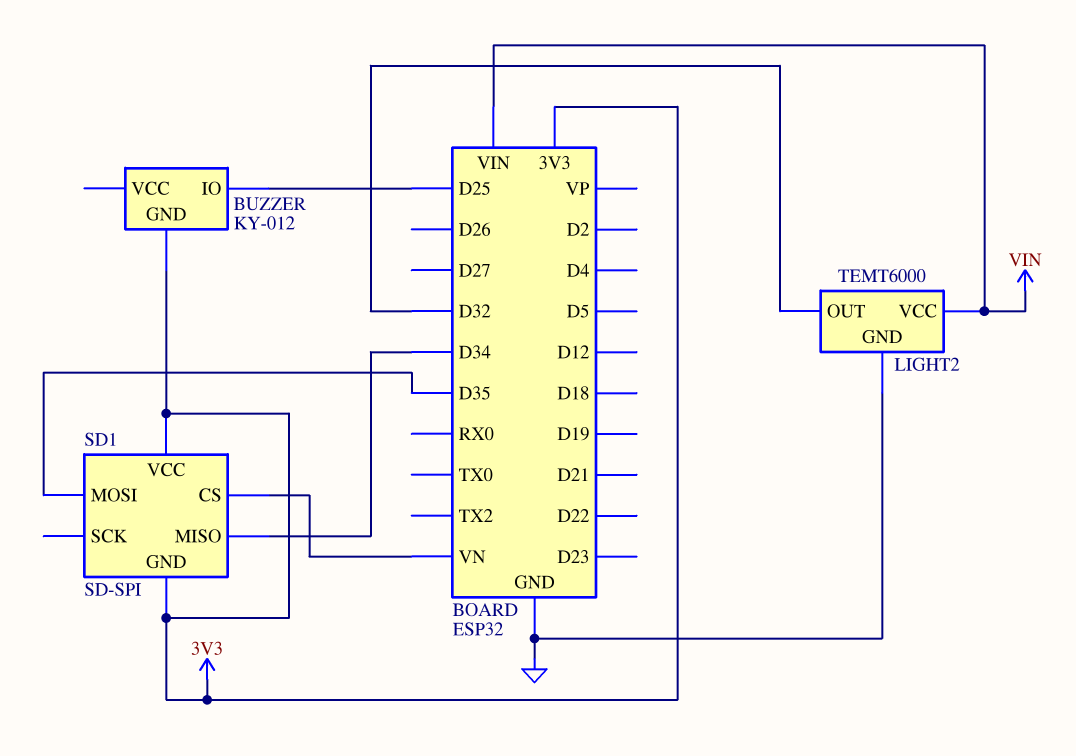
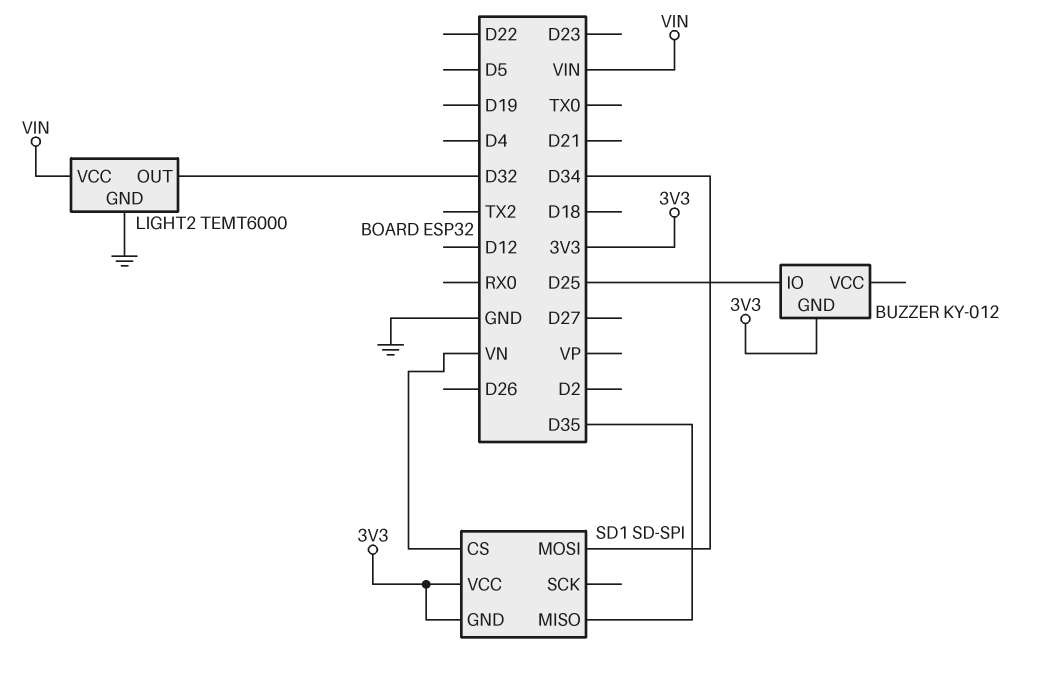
SD1 pin MISO: D34 -> D35
SD1 pin MOSI: D35 -> D34

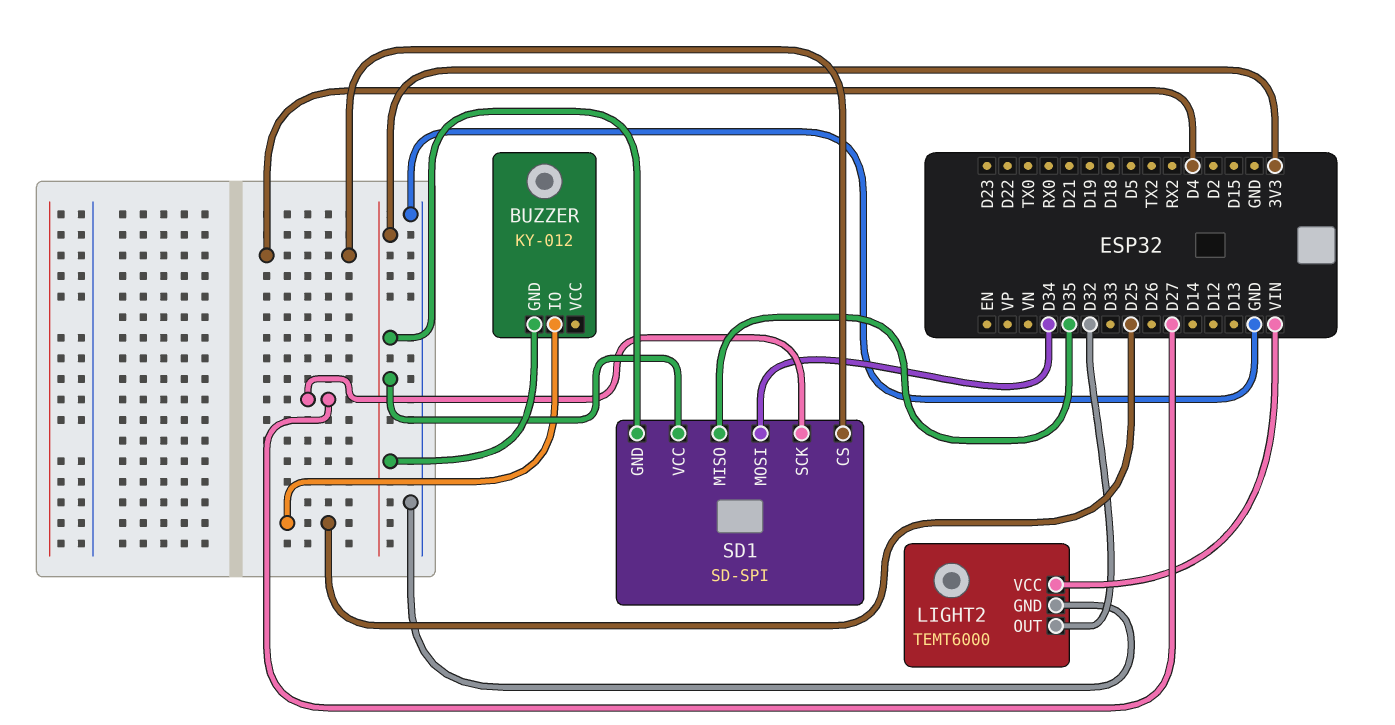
SD1 pin CS: VN -> D4
SD1 pin SCK: none -> D27

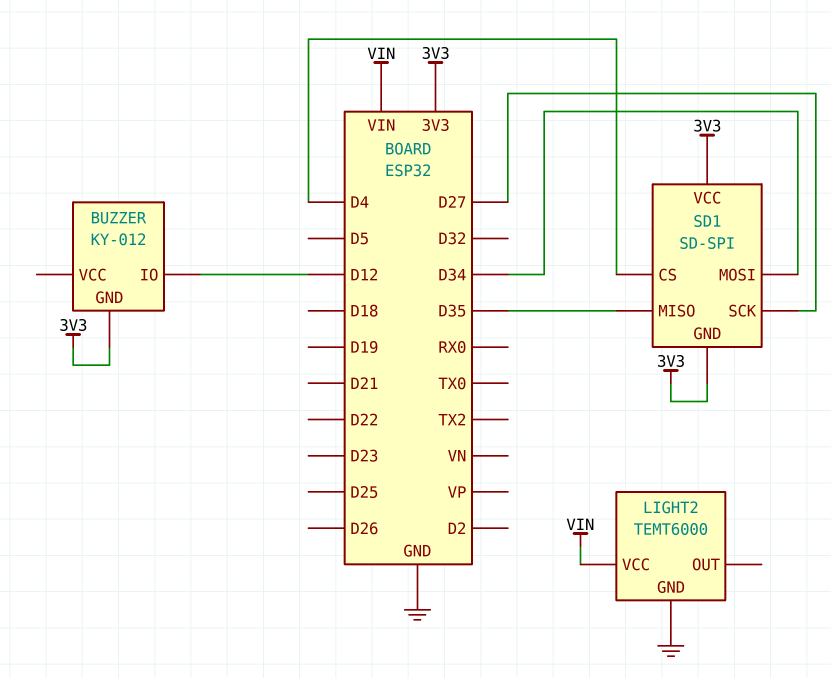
BUZZER pin IO: D25 -> D12
LIGHT2 pin OUT: D32 -> none

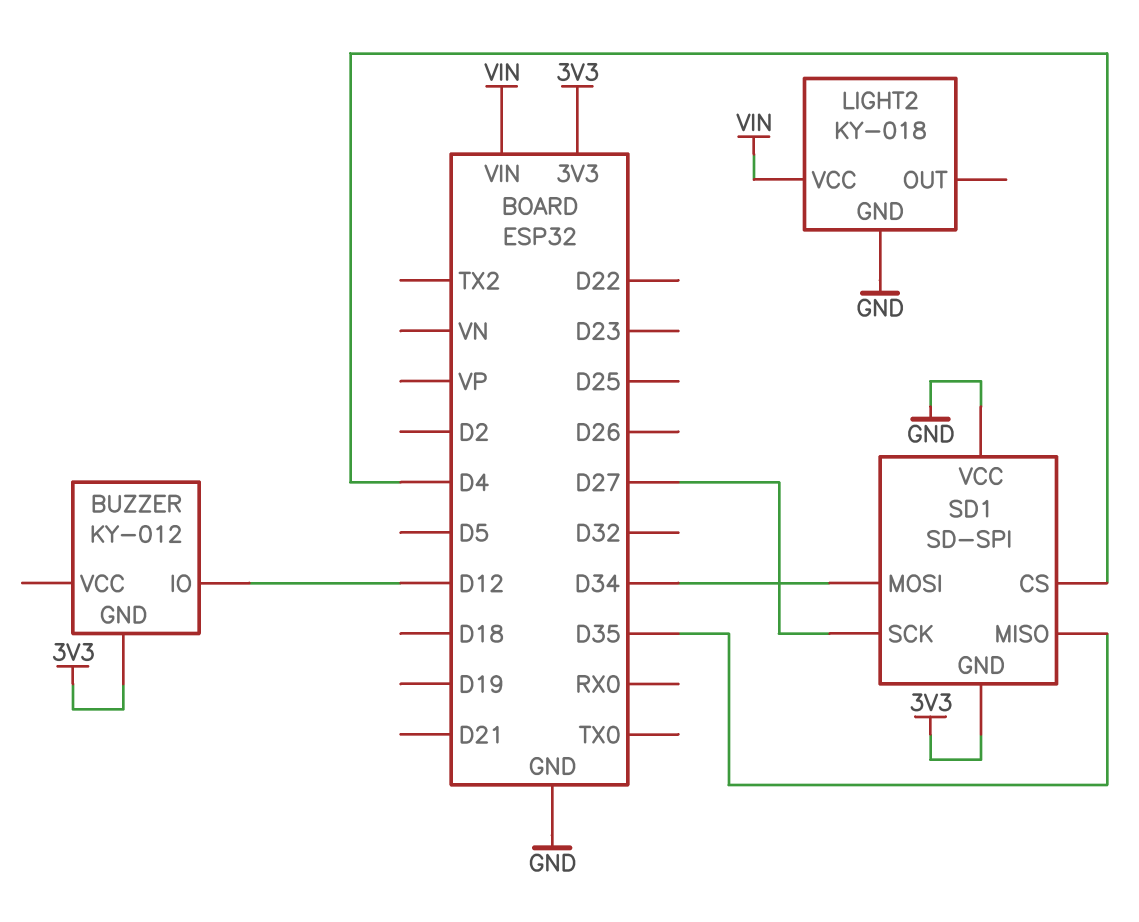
LIGHT2: TEMT6000 -> KY-018
SD1 pin VCC: 3V3 -> GND

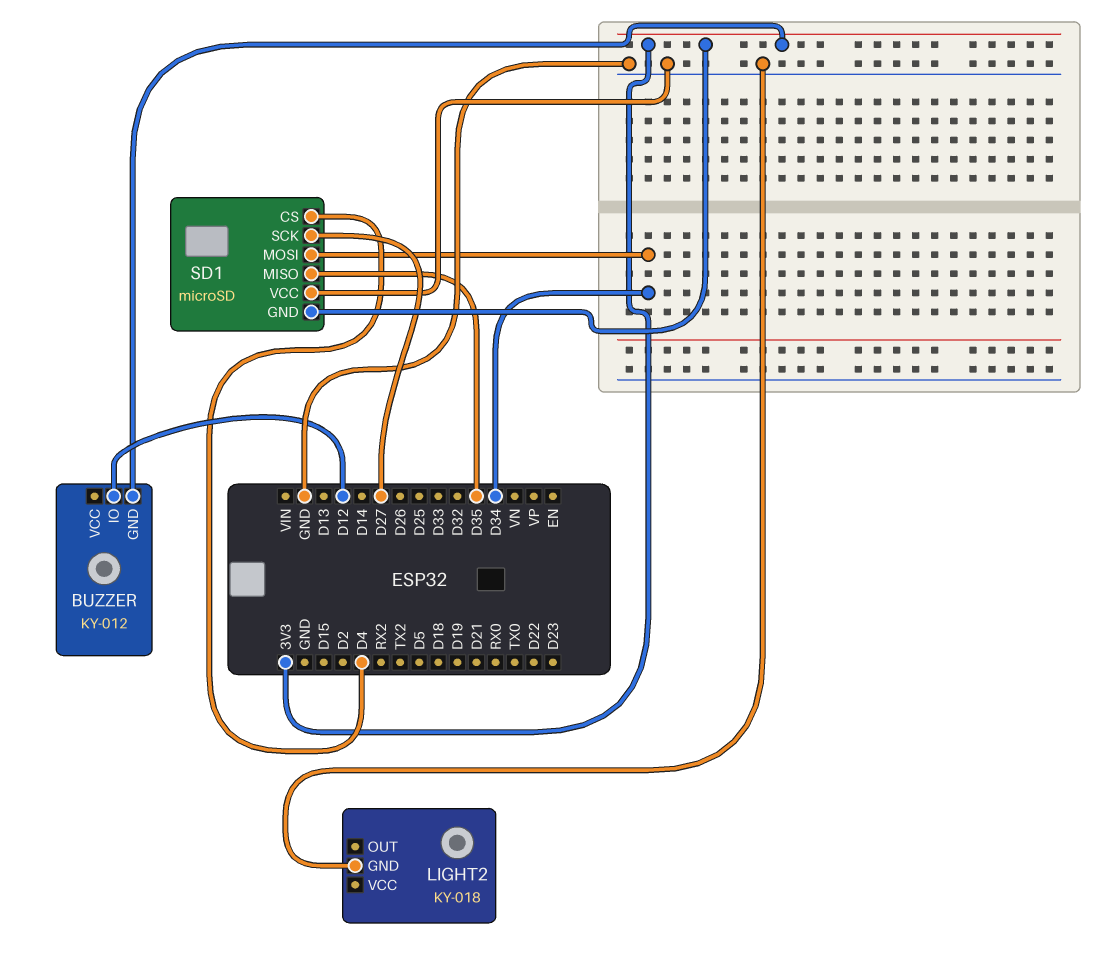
LIGHT2 pin VCC: VIN -> none
SD1: SD-SPI -> microSD

